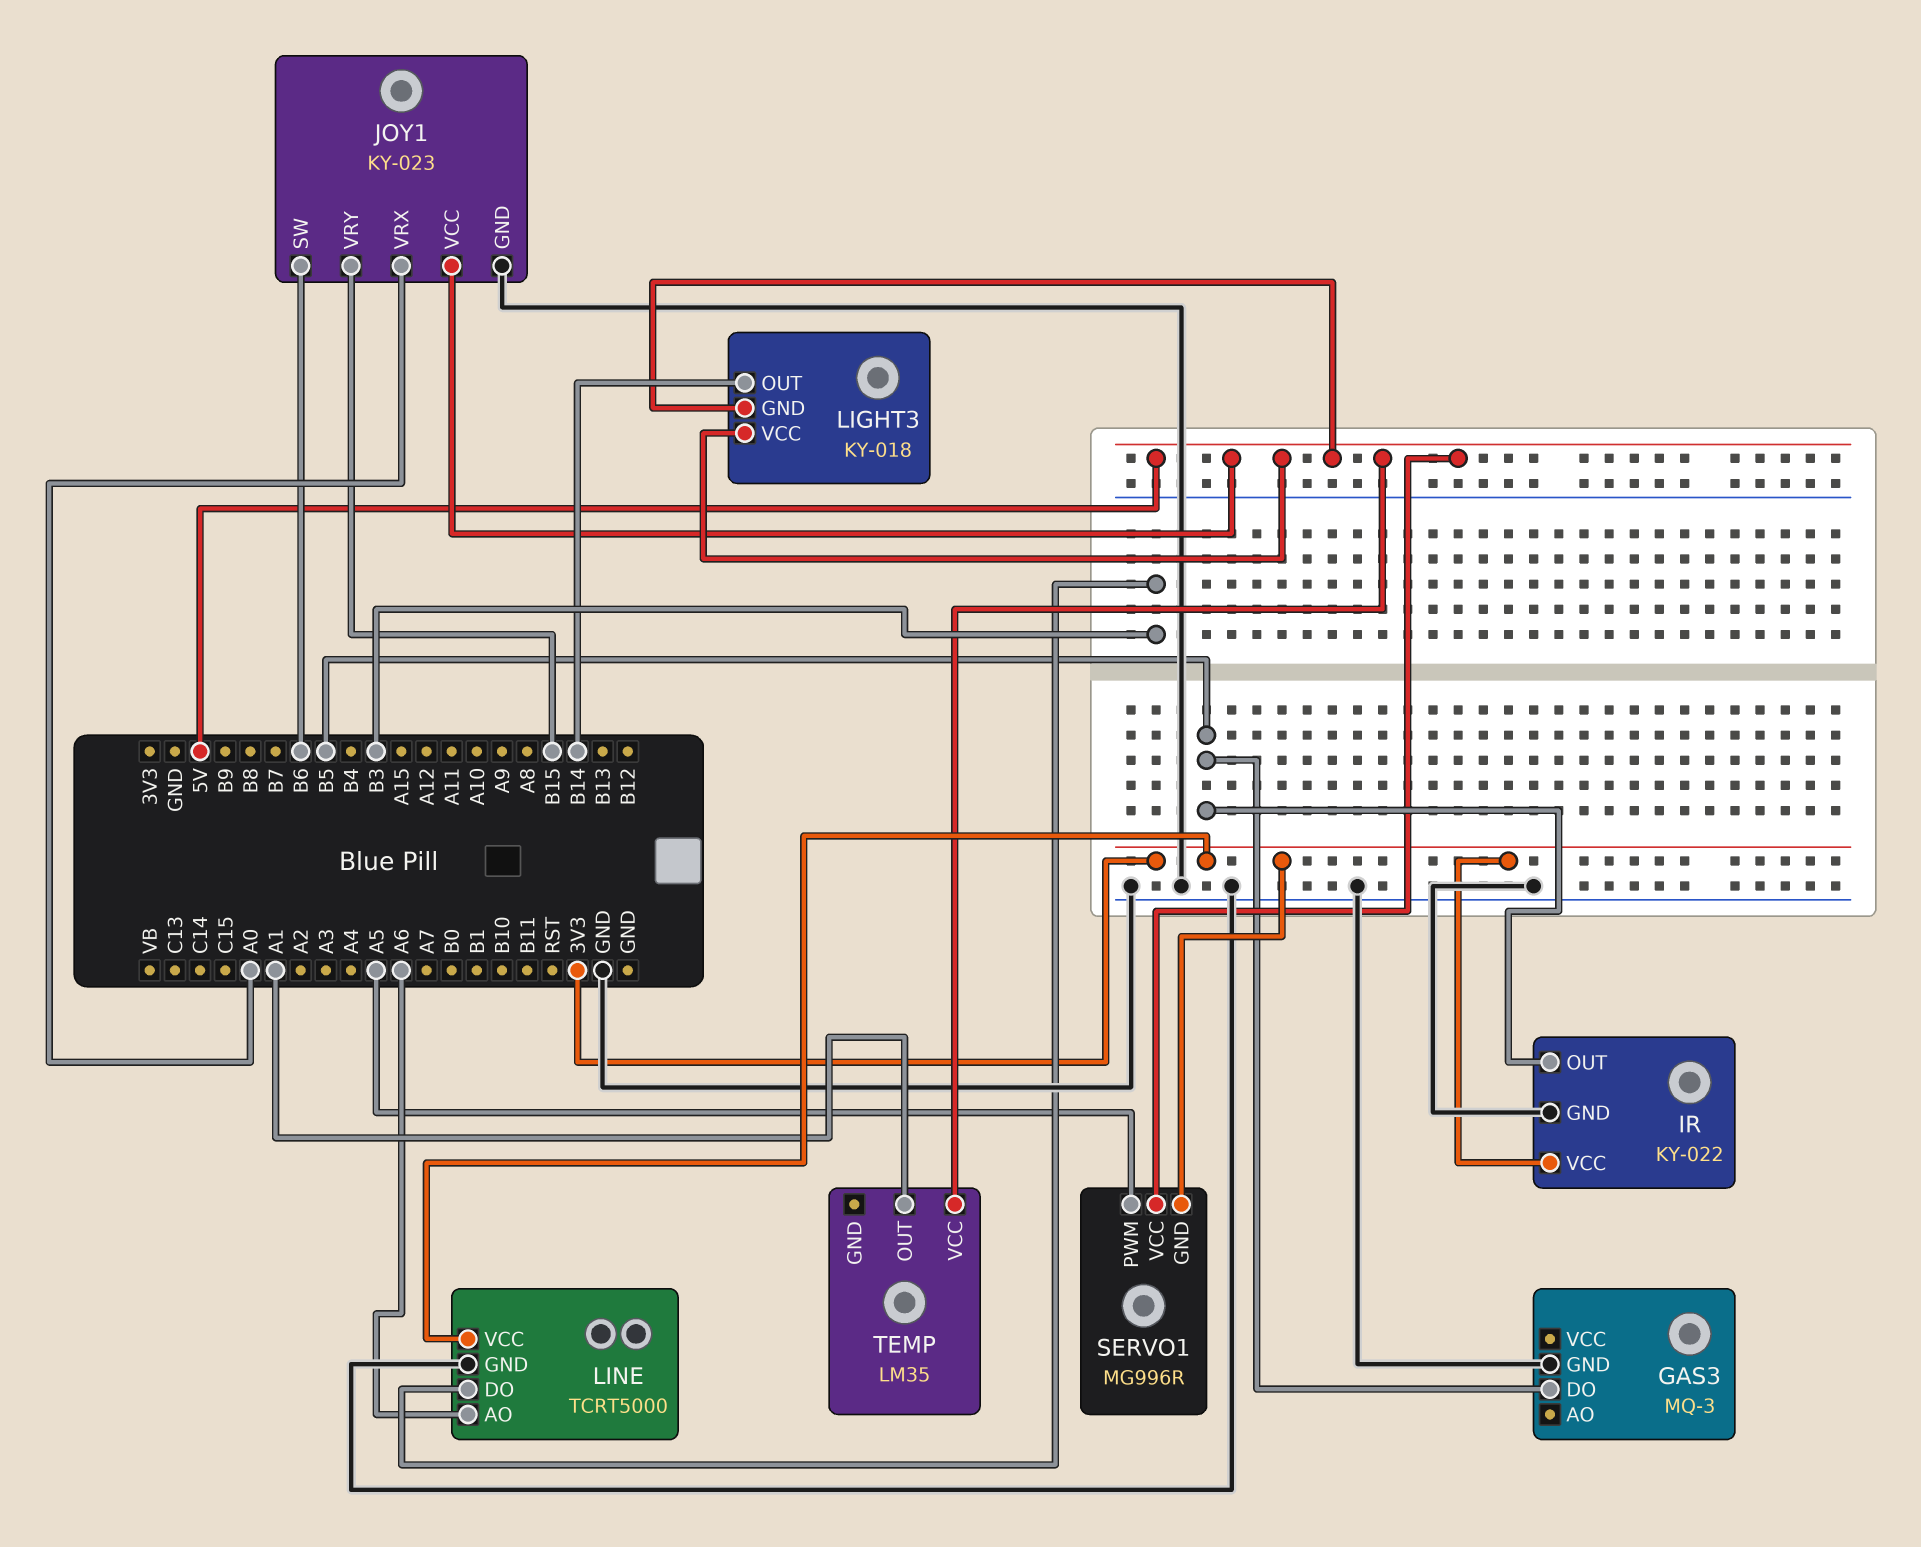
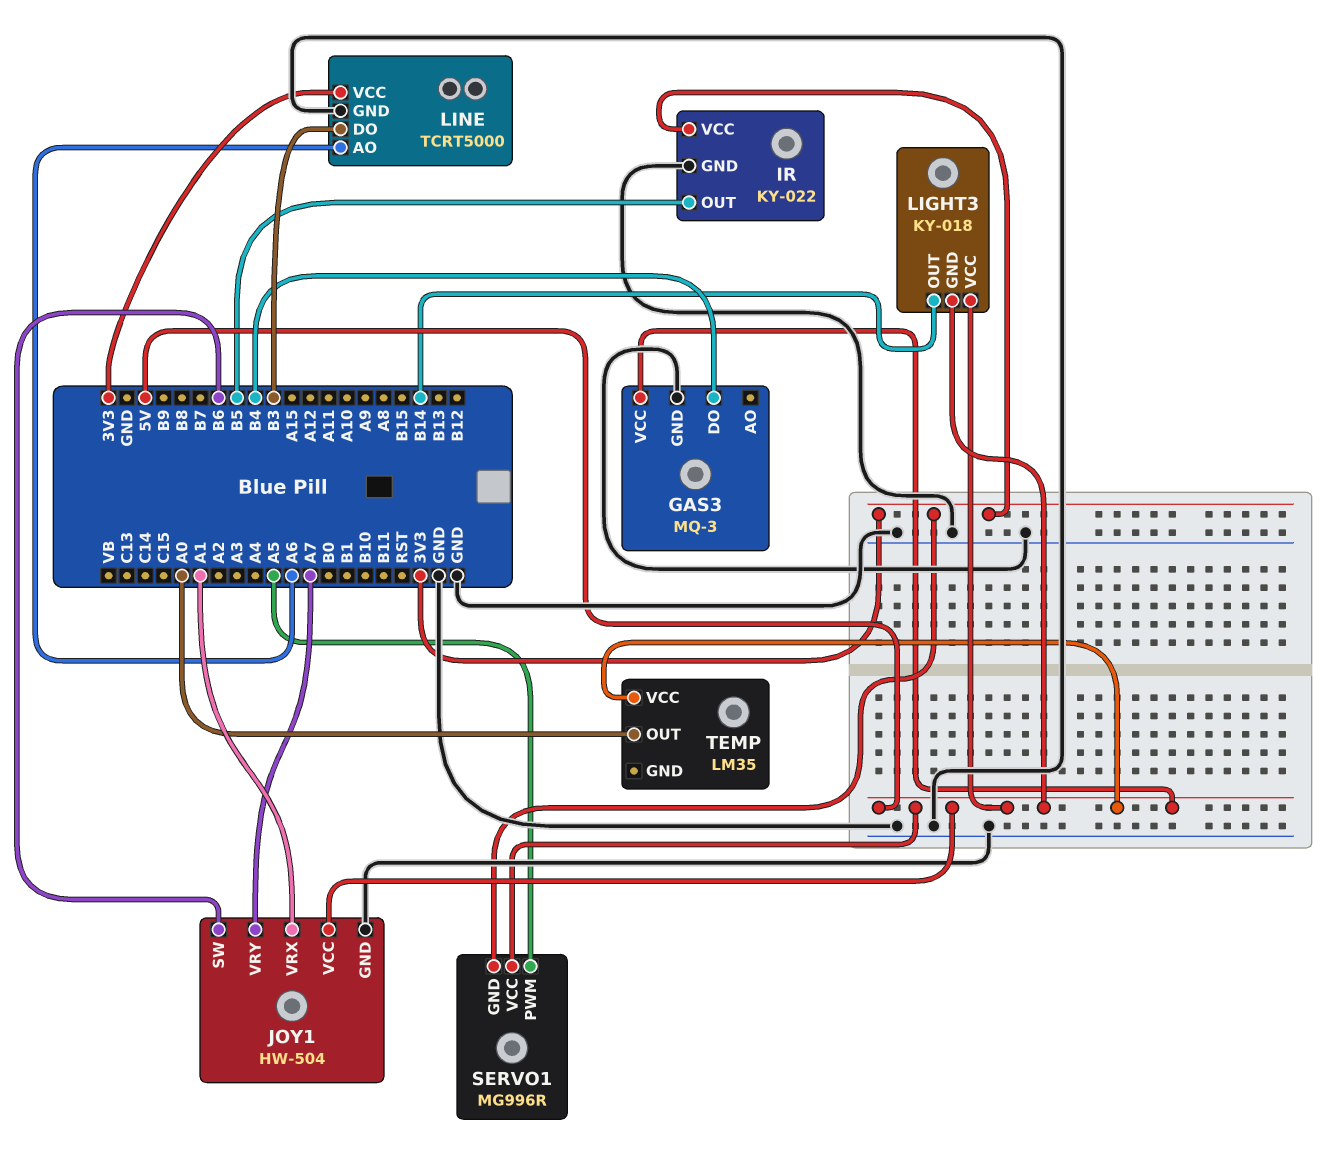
GAS3 pin DO: B5 -> B4
GAS3 pin VCC: none -> 5V
JOY1: KY-023 -> HW-504
JOY1 pin VRX: A0 -> A1
JOY1 pin VRY: B15 -> A7
TEMP pin OUT: A1 -> A0

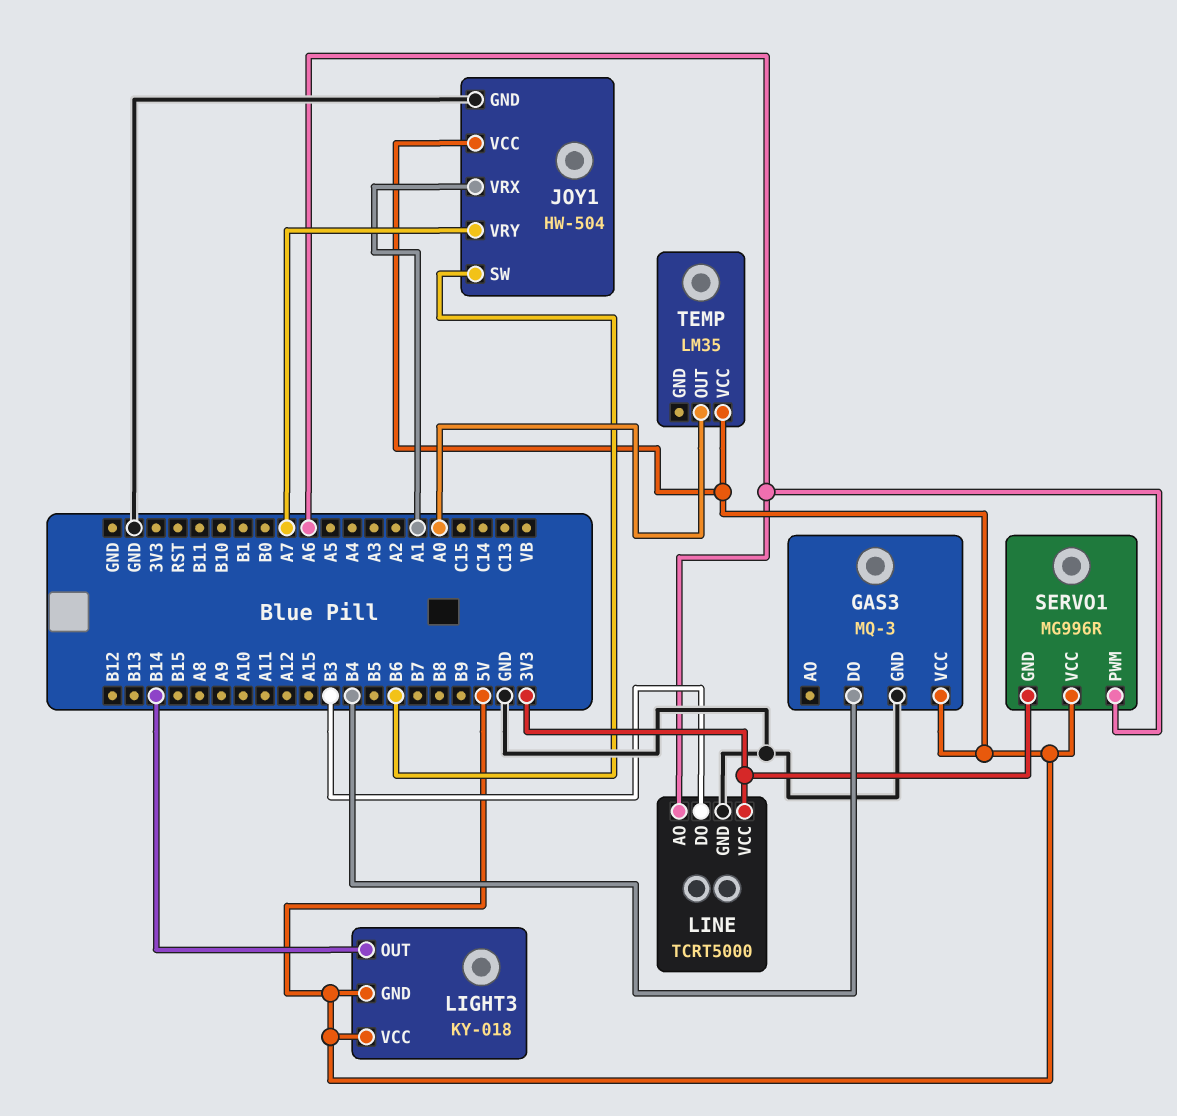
IR: KY-022 -> none
IR pin GND: GND -> none
IR pin OUT: B5 -> none
IR pin VCC: 3V3 -> none
SERVO1 pin PWM: A5 -> A6

